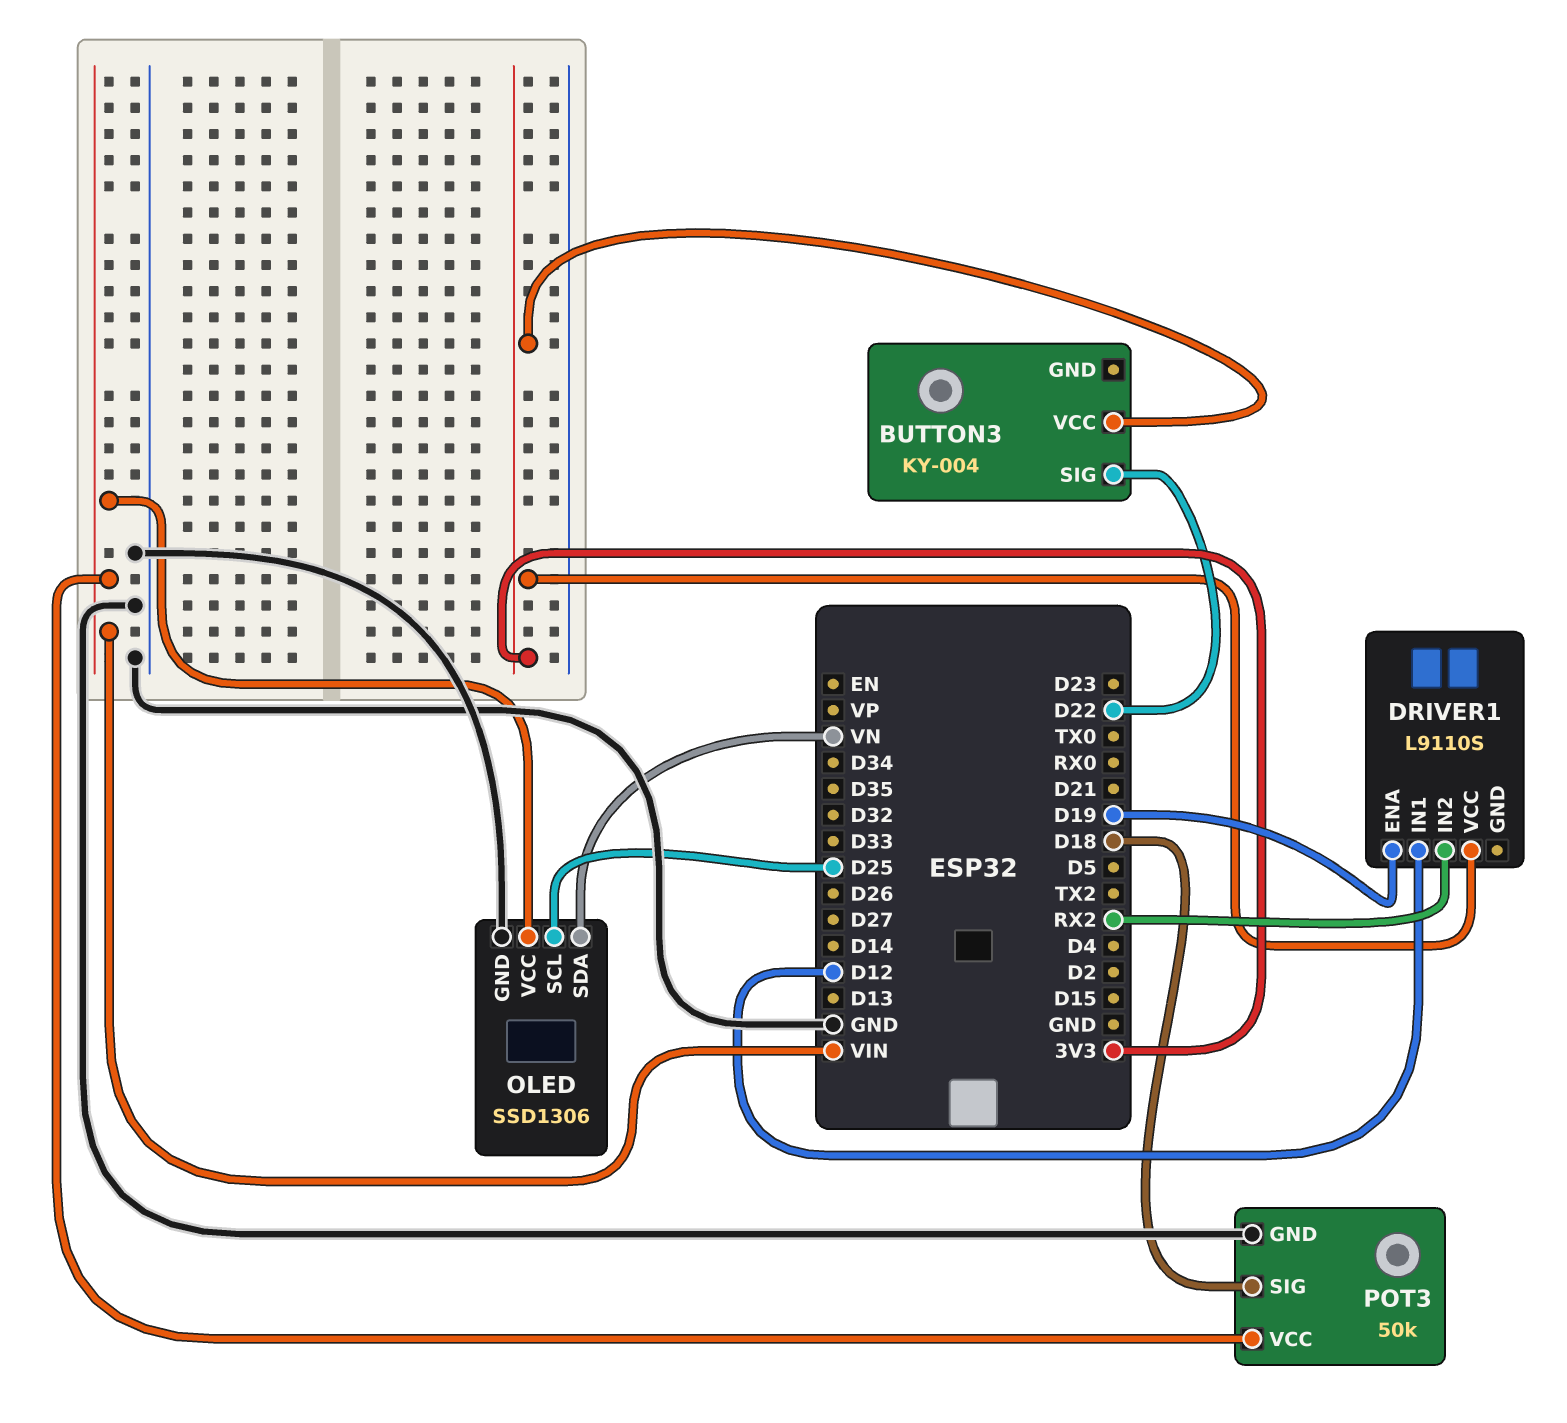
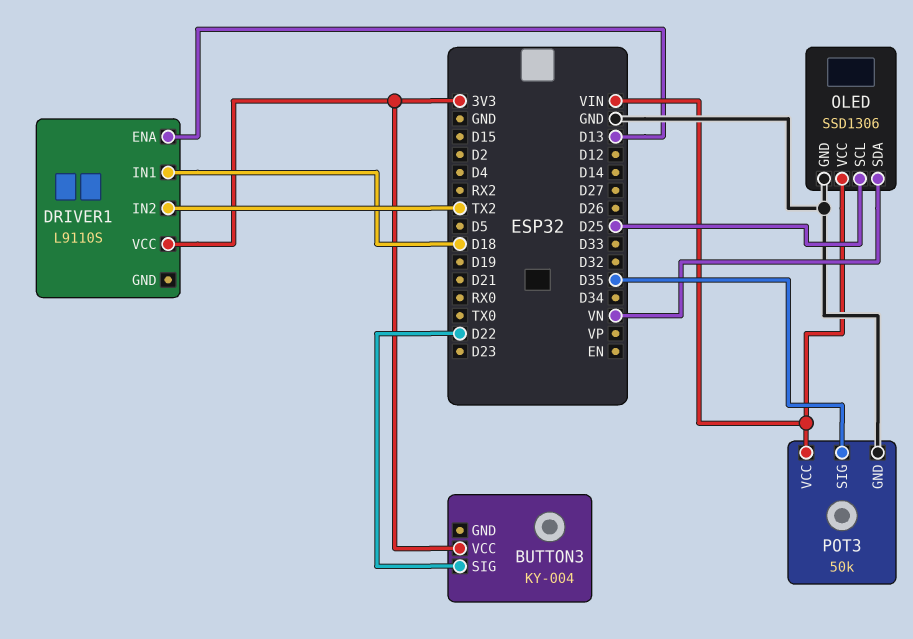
DRIVER1 pin ENA: D19 -> D13
DRIVER1 pin IN1: D12 -> D18
DRIVER1 pin IN2: RX2 -> TX2
POT3 pin SIG: D18 -> D35

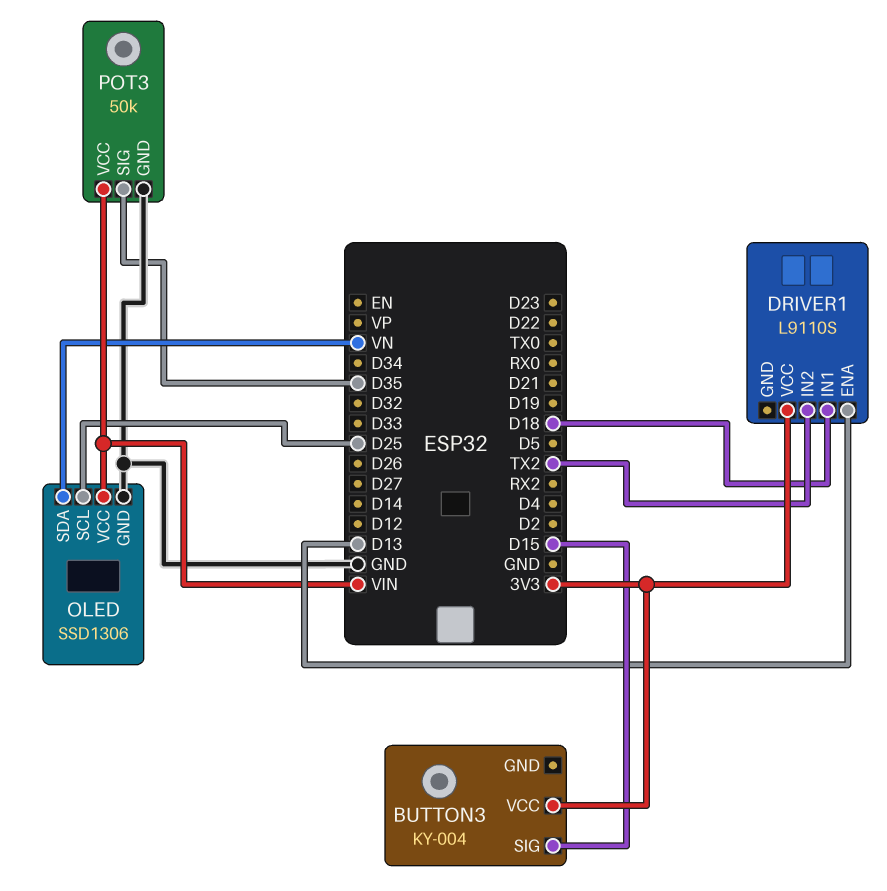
BUTTON3 pin SIG: D22 -> D15

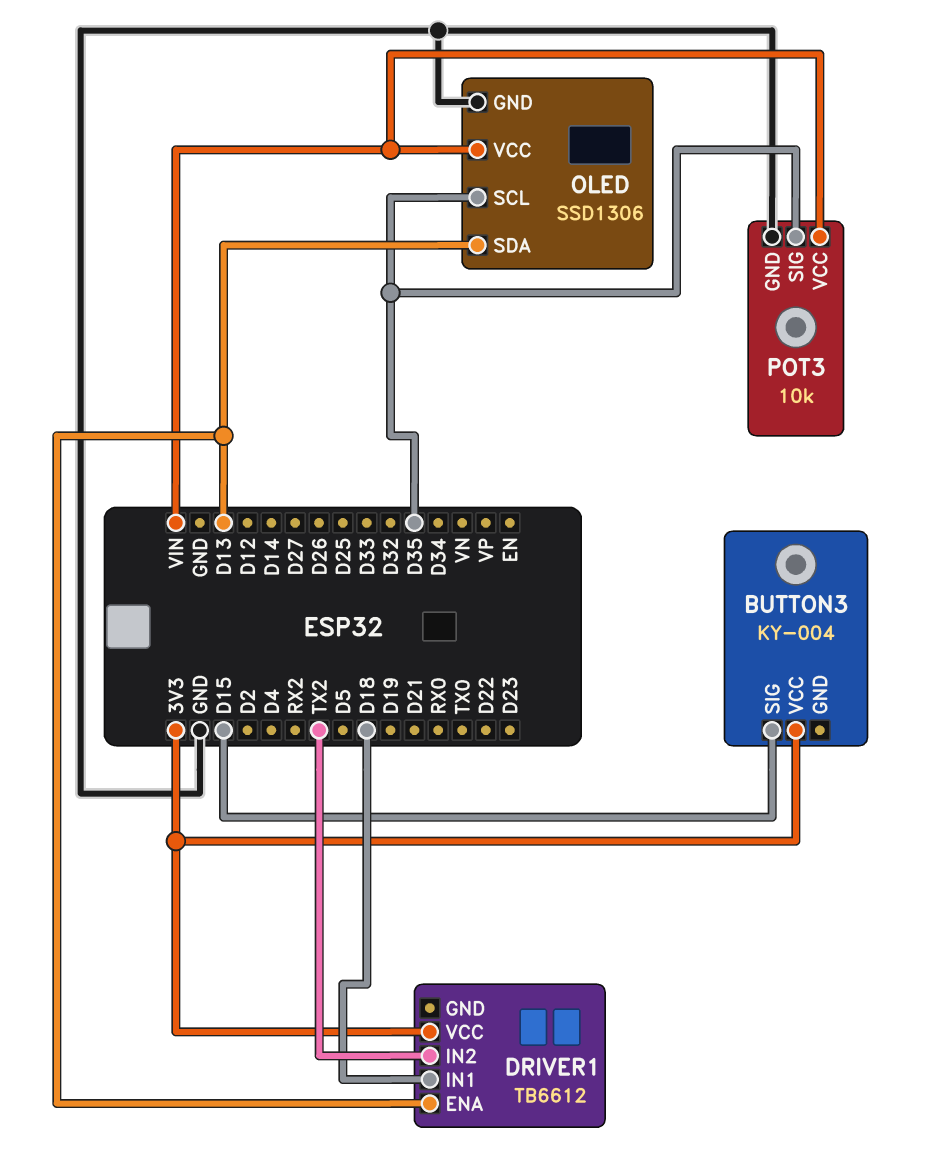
DRIVER1: L9110S -> TB6612
OLED pin SCL: D25 -> D35
OLED pin SDA: VN -> D13
POT3: 50k -> 10k

